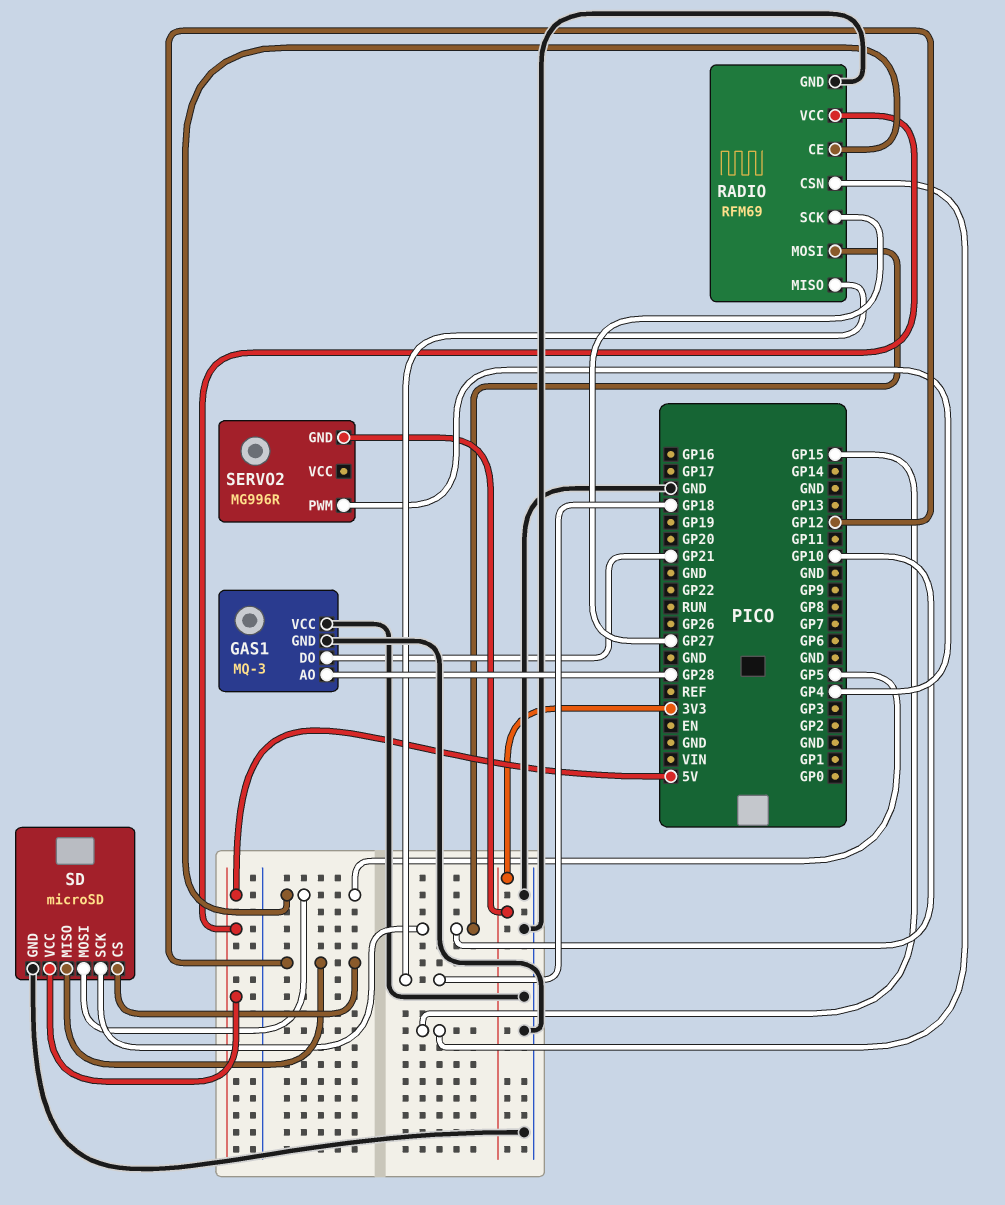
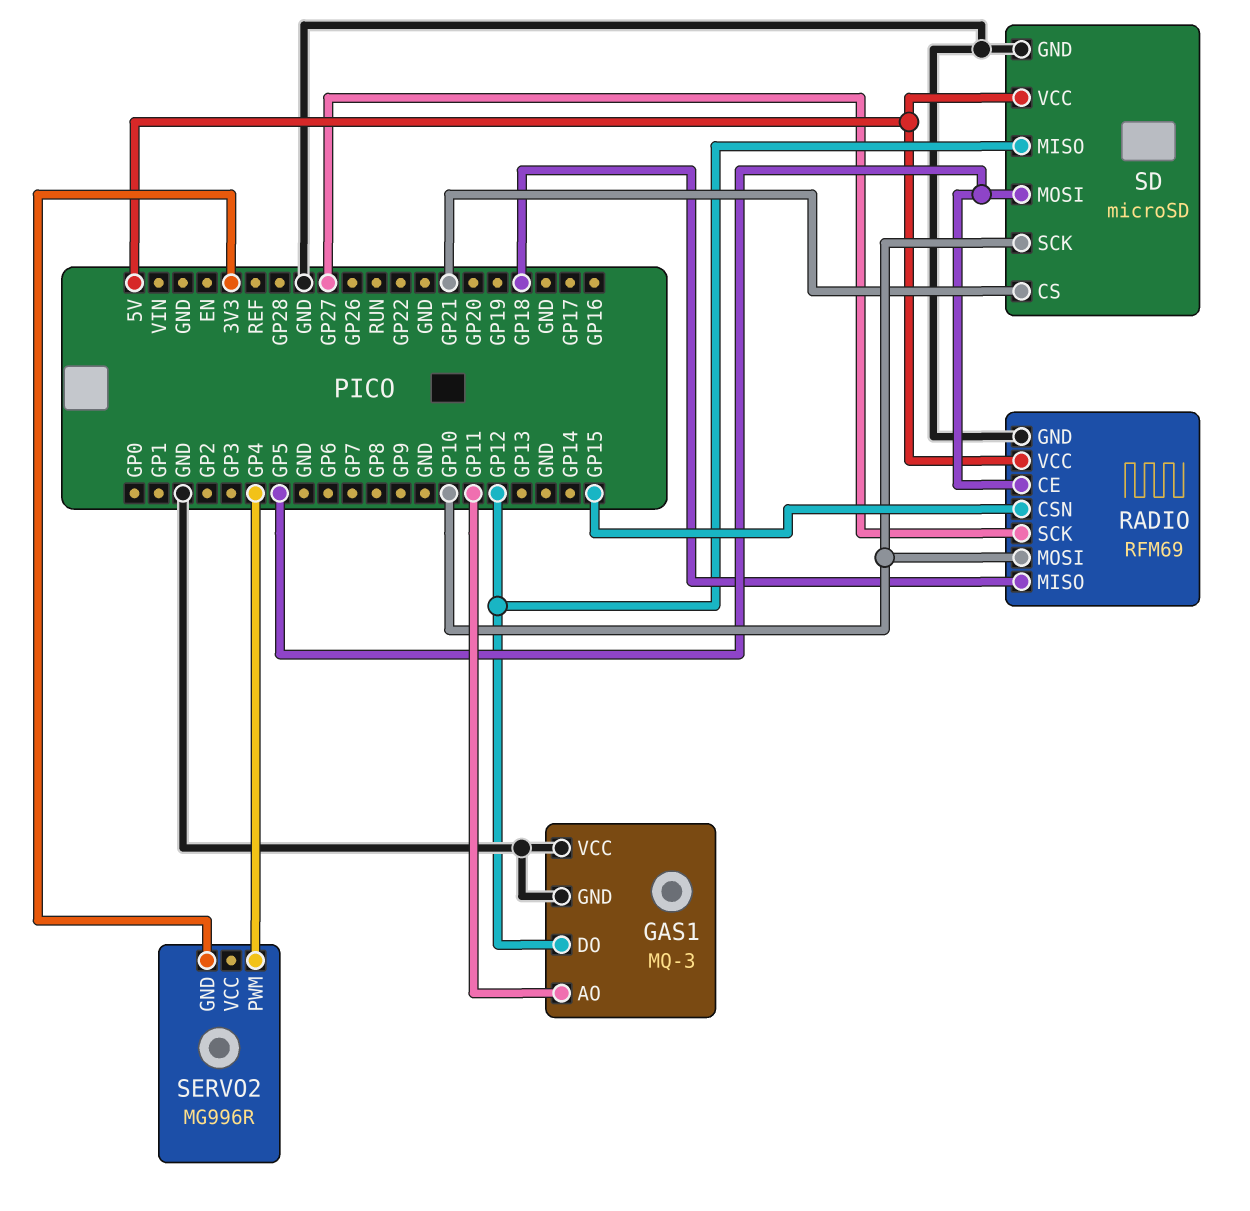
GAS1 pin AO: GP28 -> GP11
GAS1 pin DO: GP21 -> GP12
SD pin CS: GP12 -> GP21

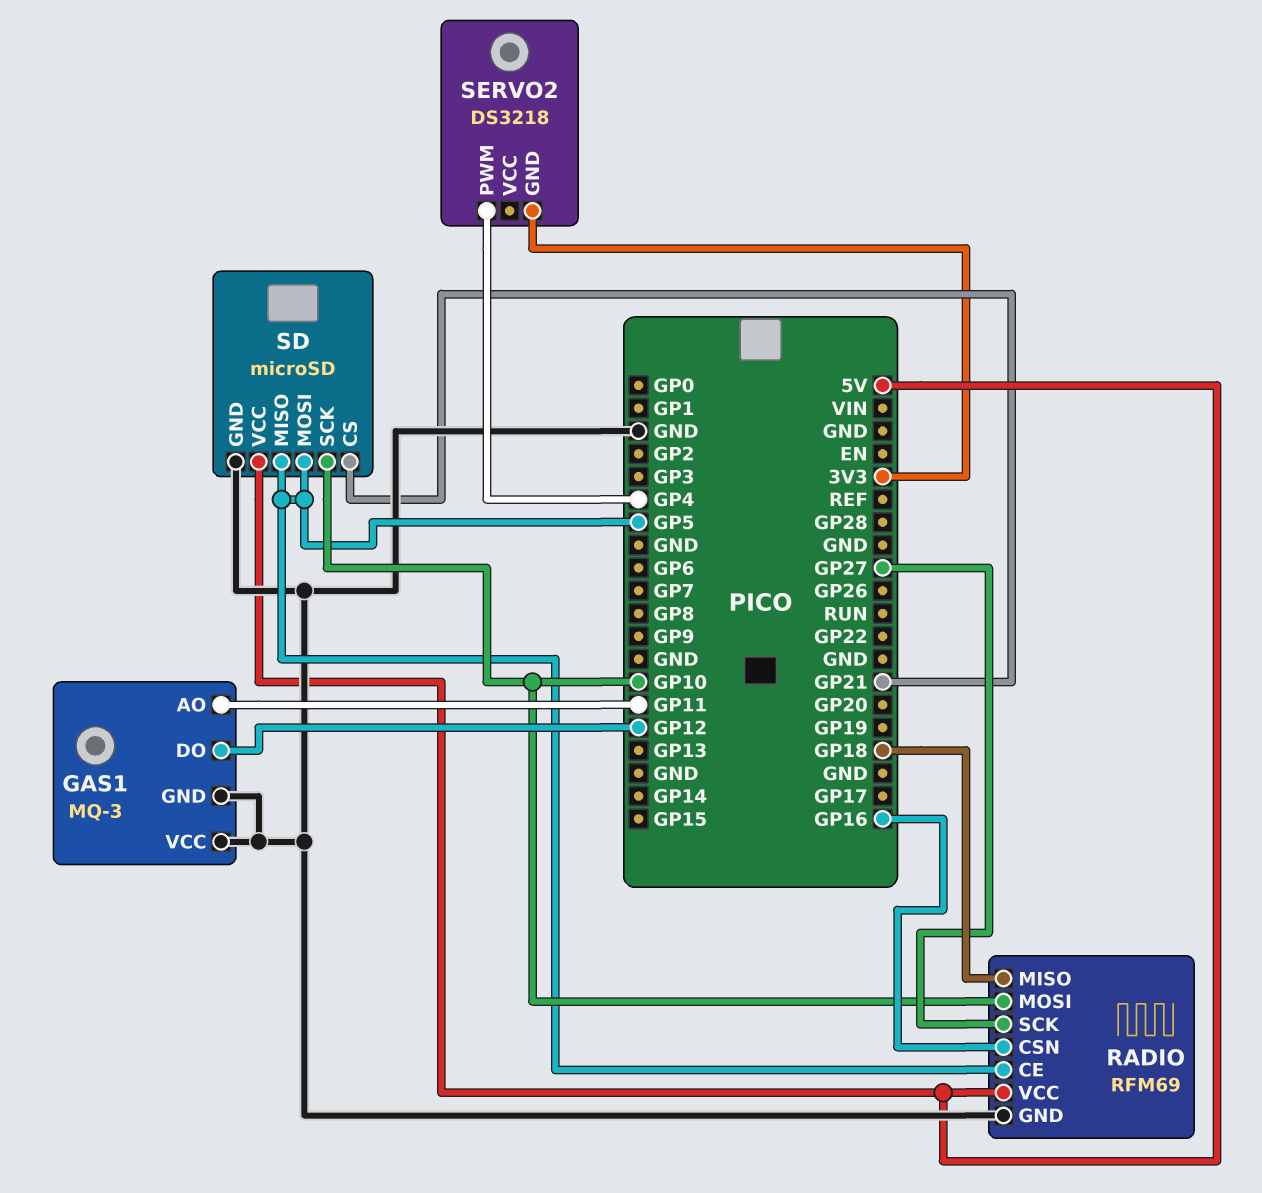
RADIO pin CSN: GP15 -> GP16
SD pin MISO: GP12 -> GP5
SERVO2: MG996R -> DS3218

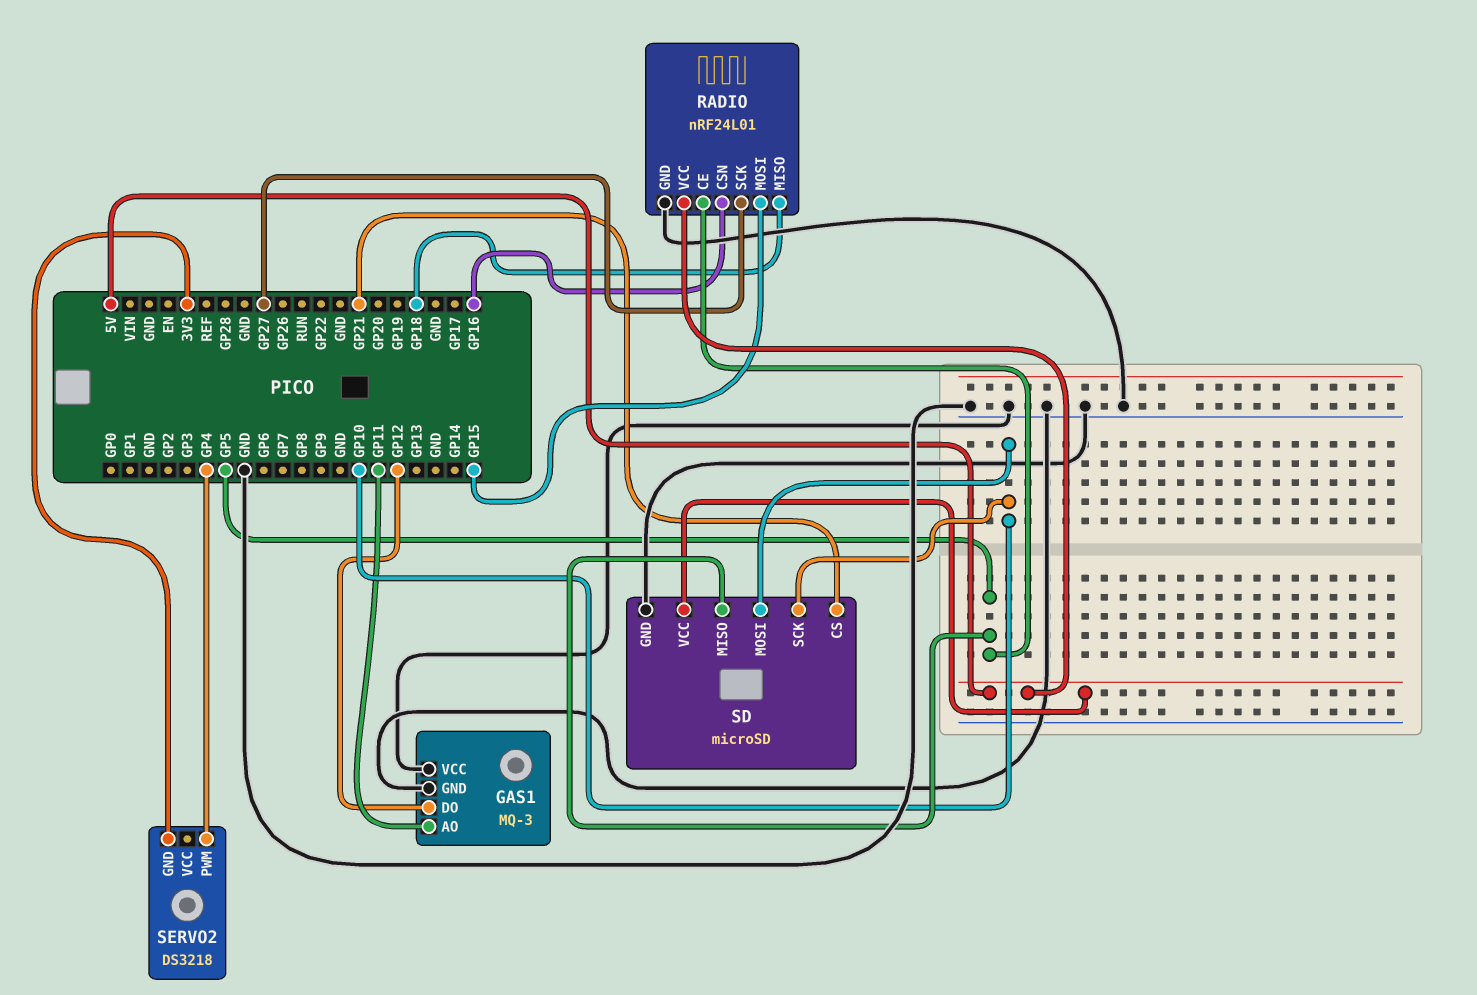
RADIO: RFM69 -> nRF24L01
RADIO pin MOSI: GP10 -> GP15
SD pin MOSI: GP5 -> GP10

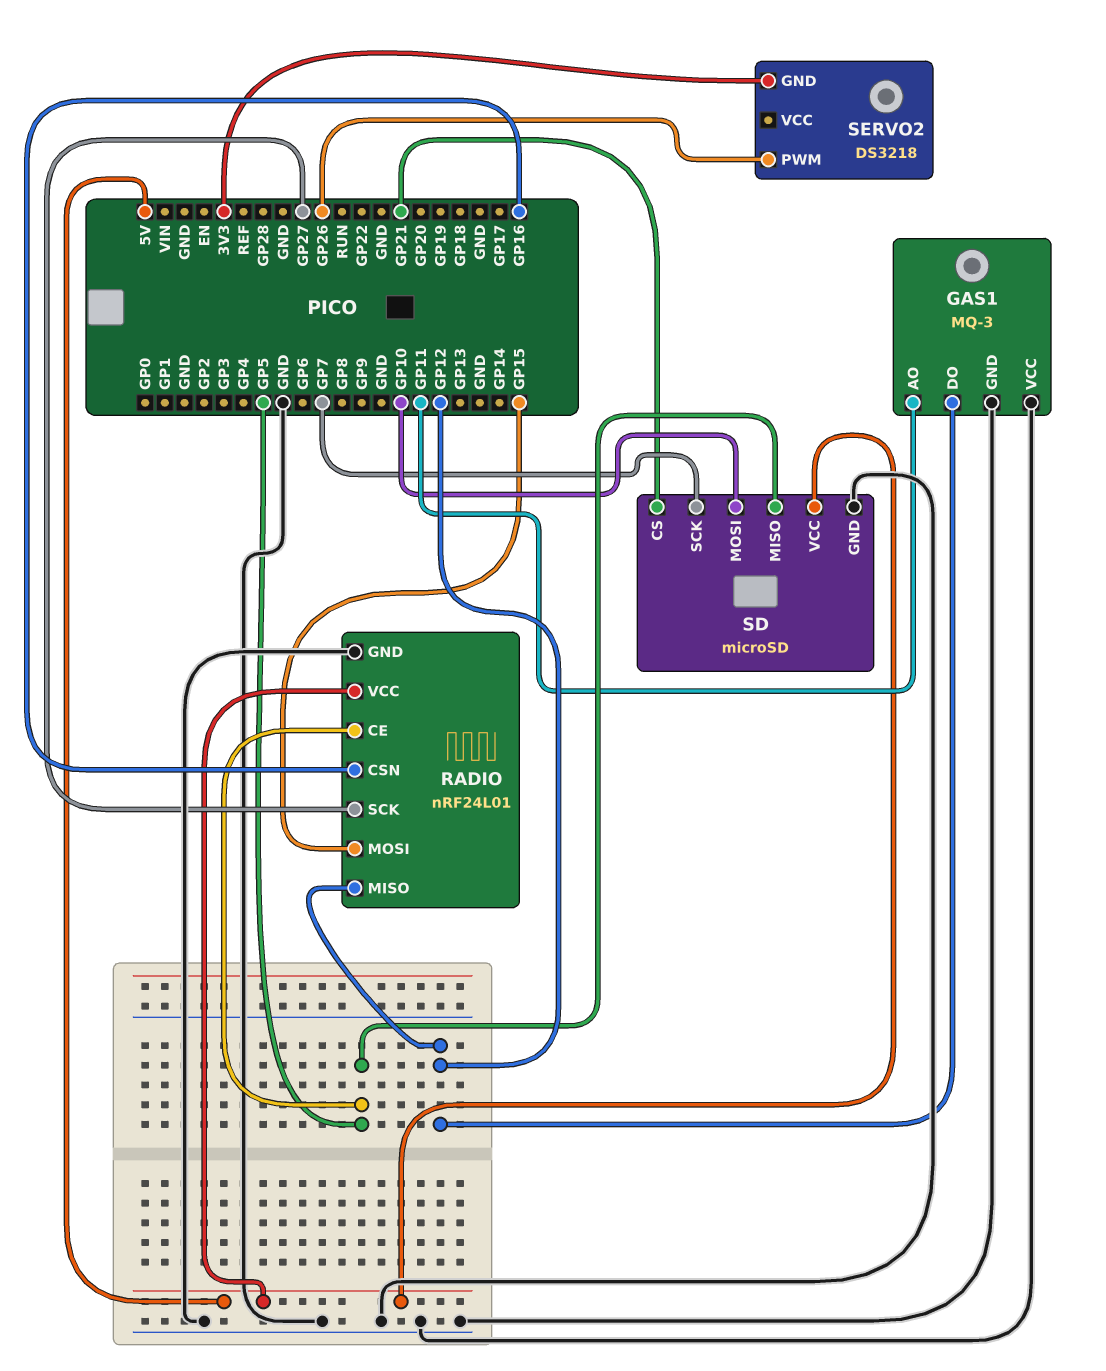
RADIO pin MISO: GP18 -> GP12
SD pin SCK: GP10 -> GP7
SERVO2 pin PWM: GP4 -> GP26

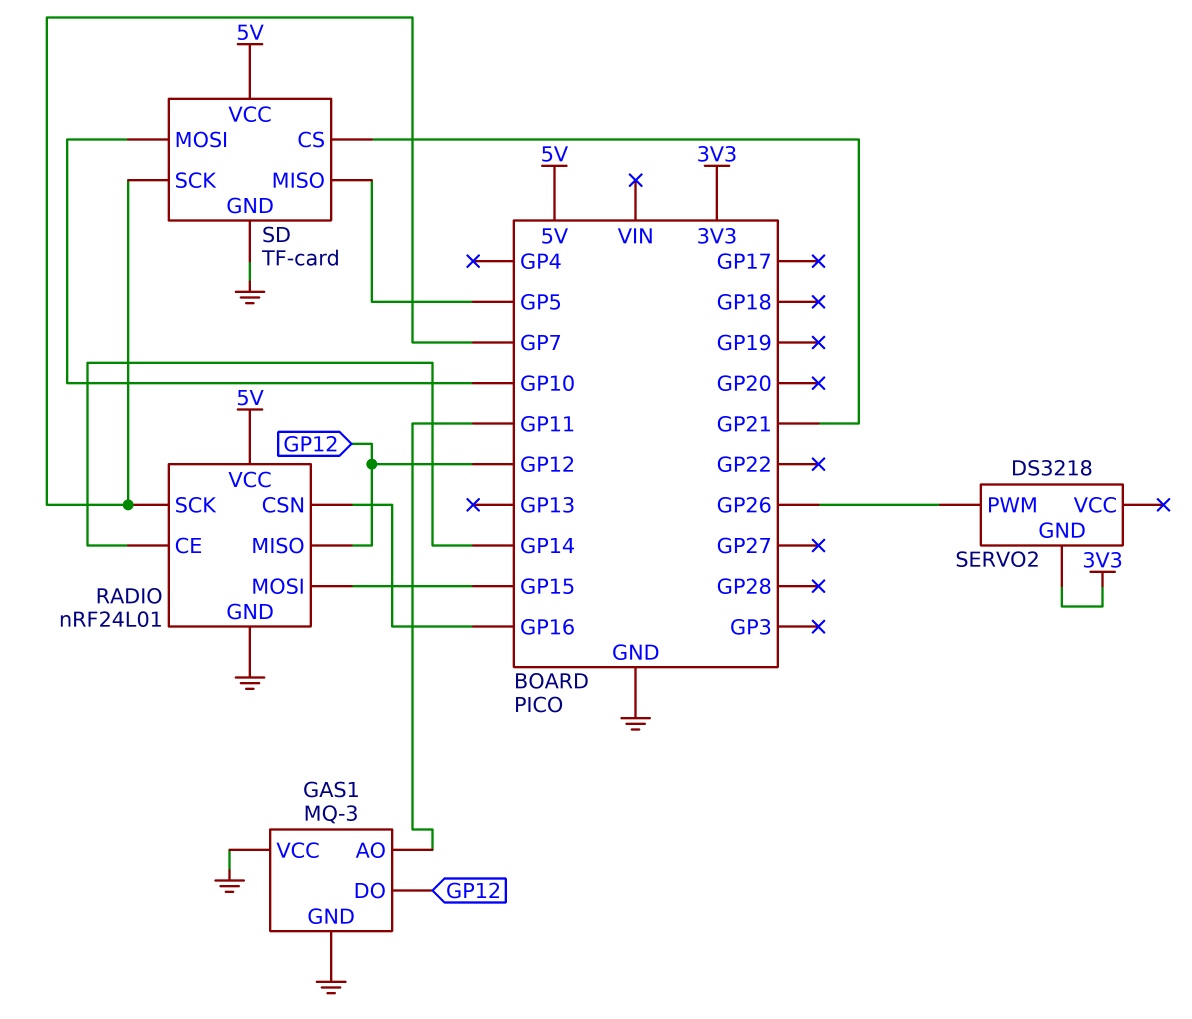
RADIO pin CE: GP5 -> GP14
RADIO pin SCK: GP27 -> GP7
SD: microSD -> TF-card

